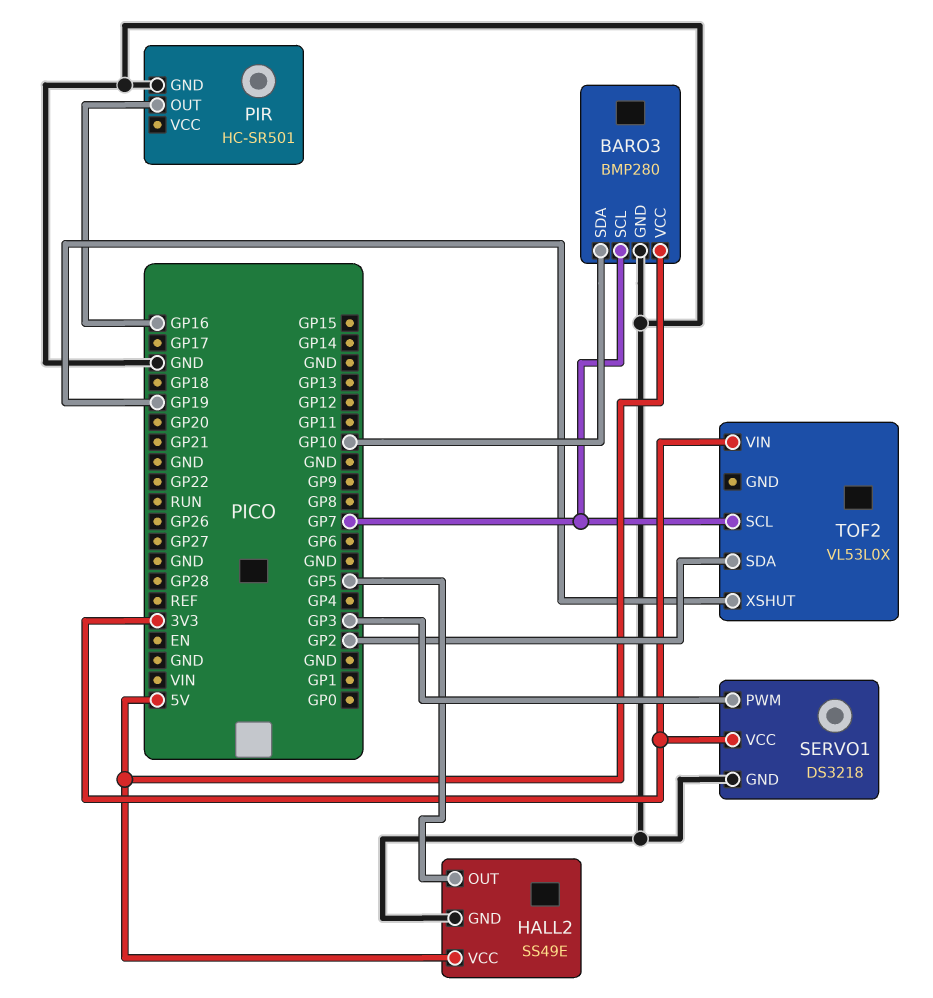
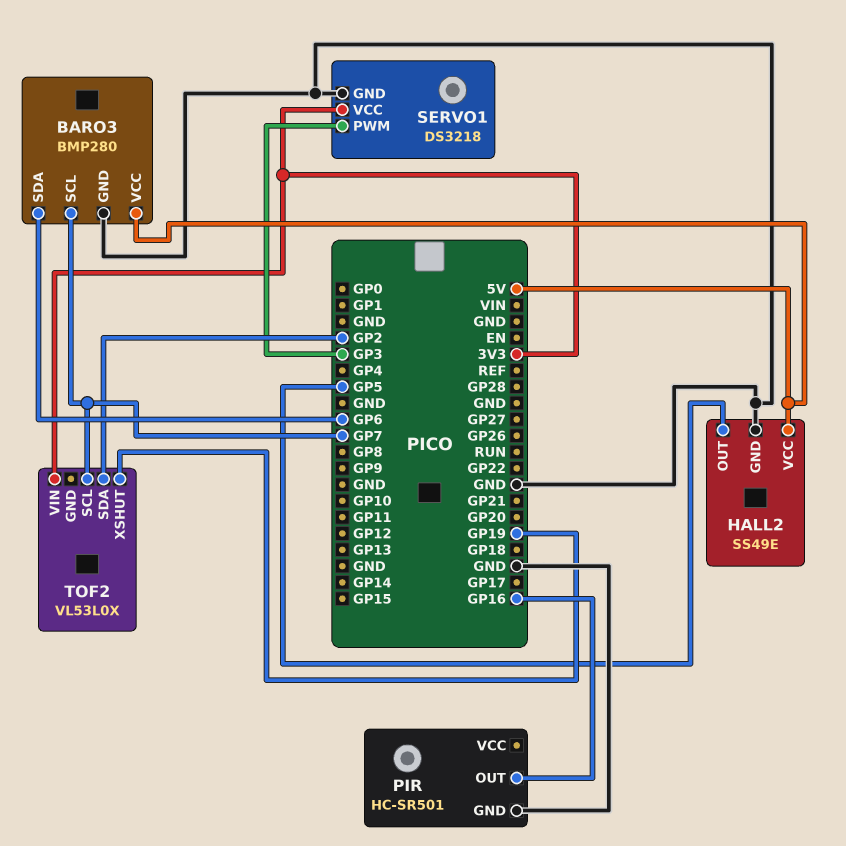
BARO3 pin SDA: GP10 -> GP6

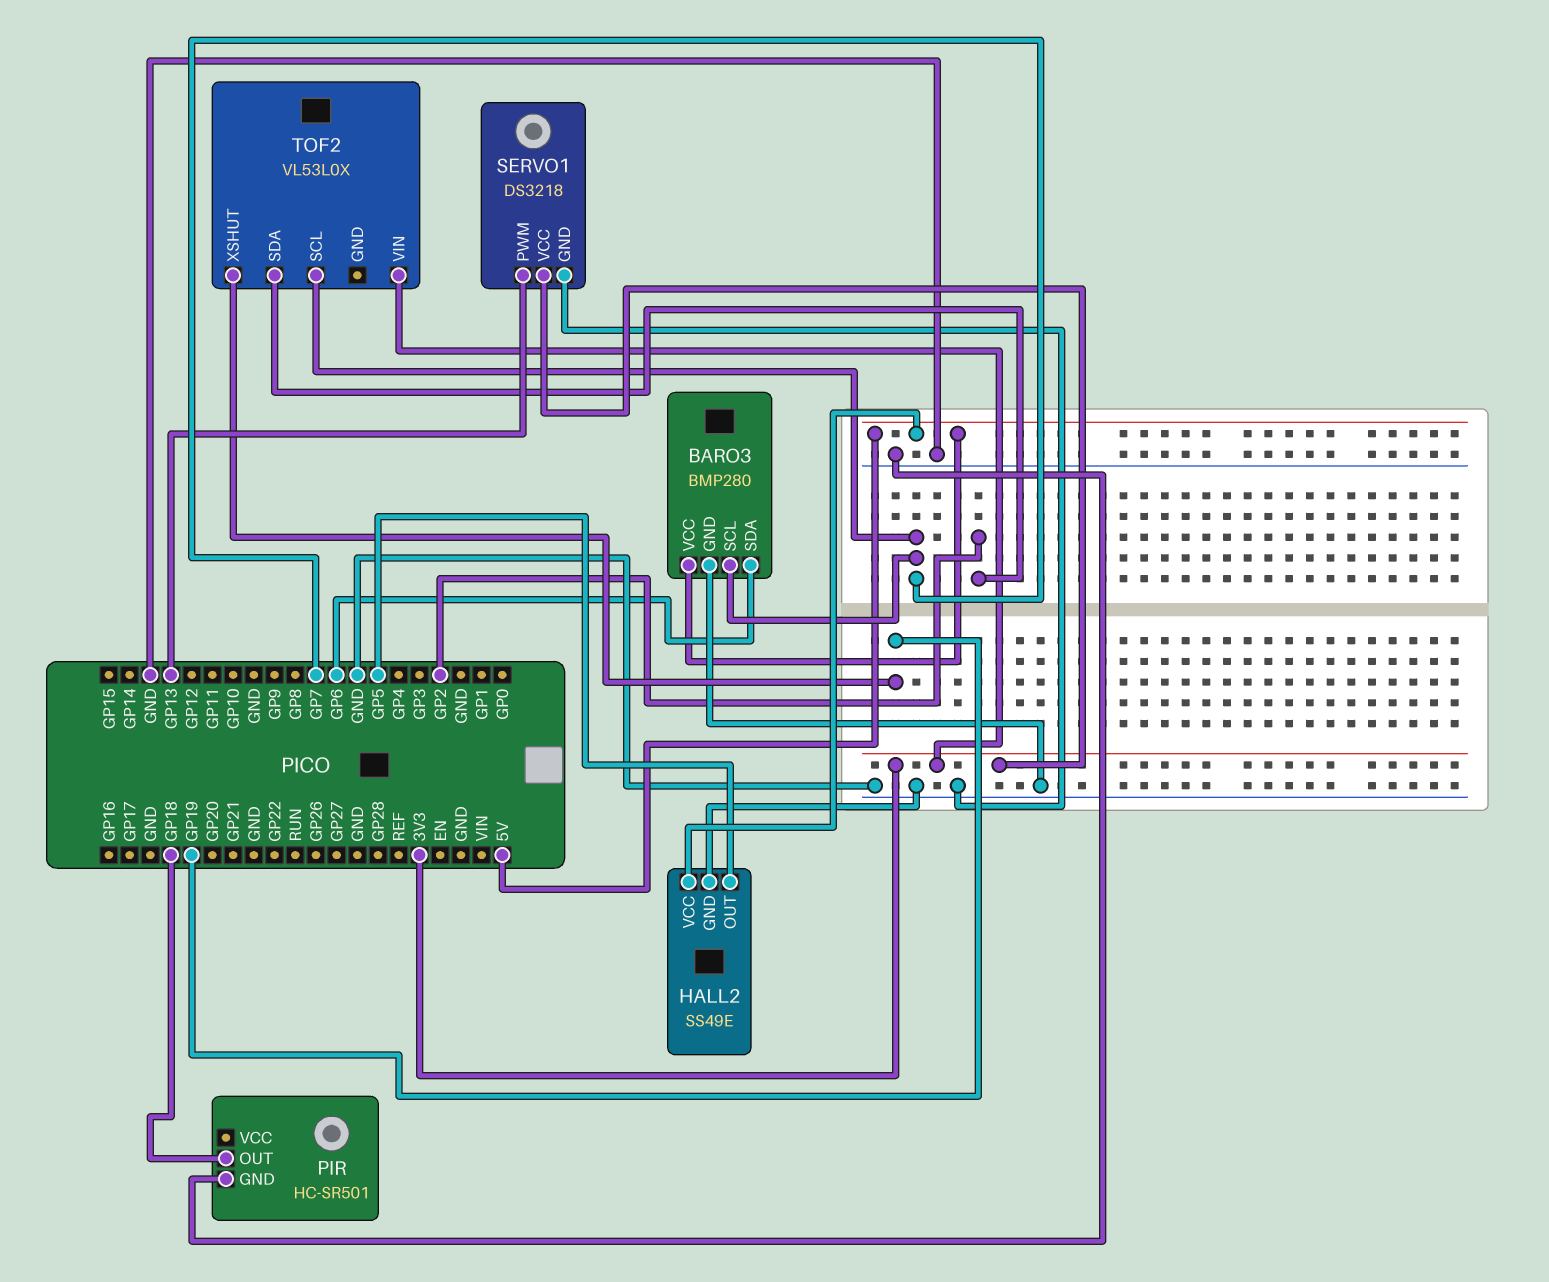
PIR pin OUT: GP16 -> GP18
SERVO1 pin PWM: GP3 -> GP13

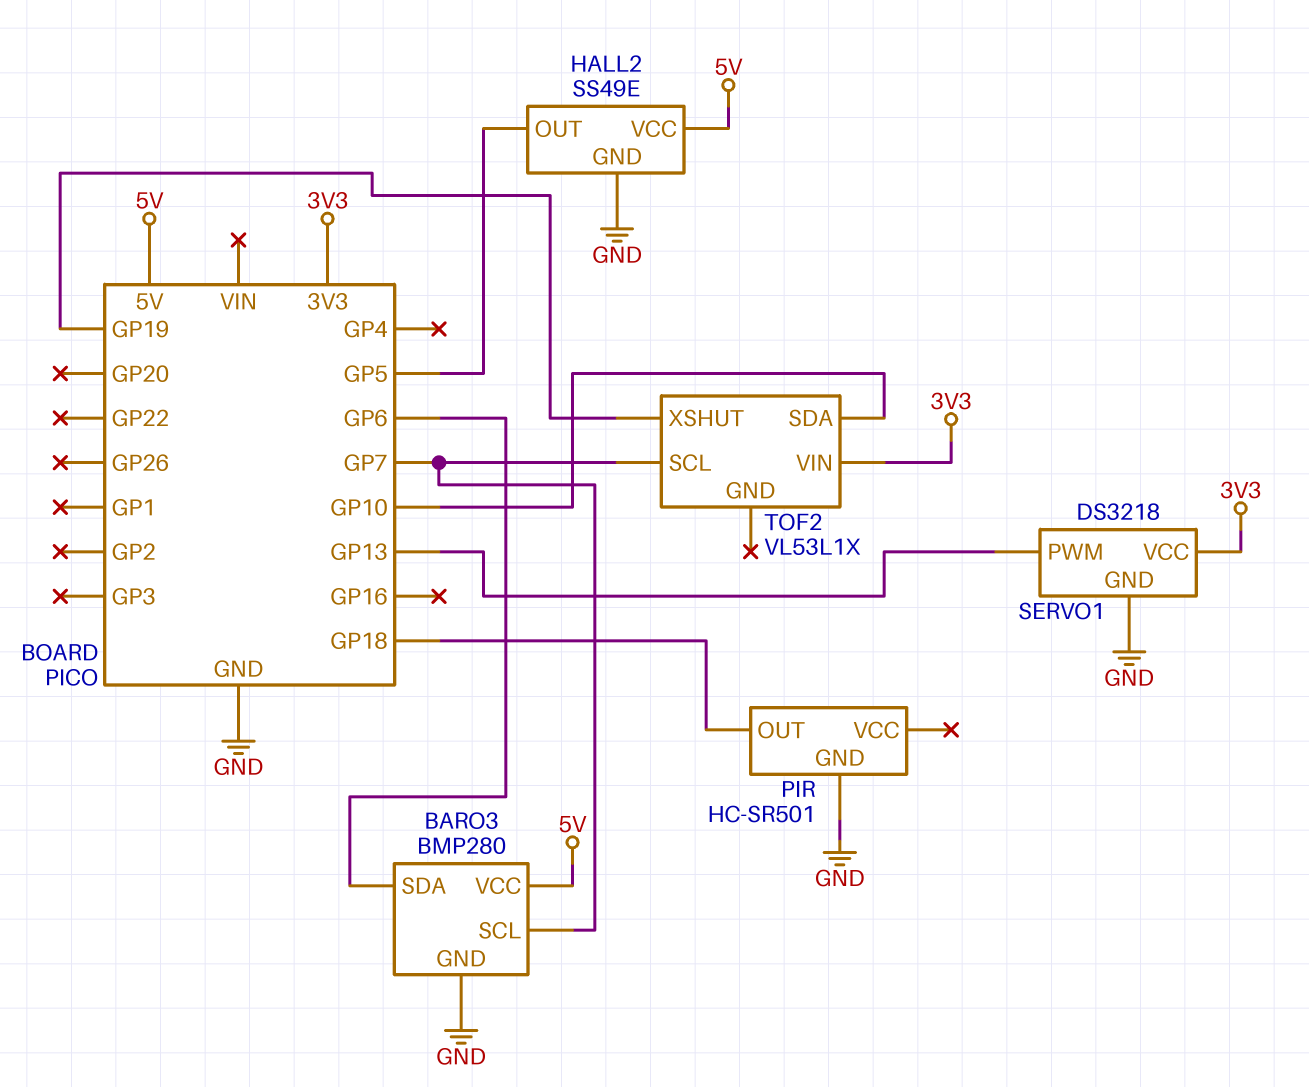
TOF2: VL53L0X -> VL53L1X
TOF2 pin SDA: GP2 -> GP10

